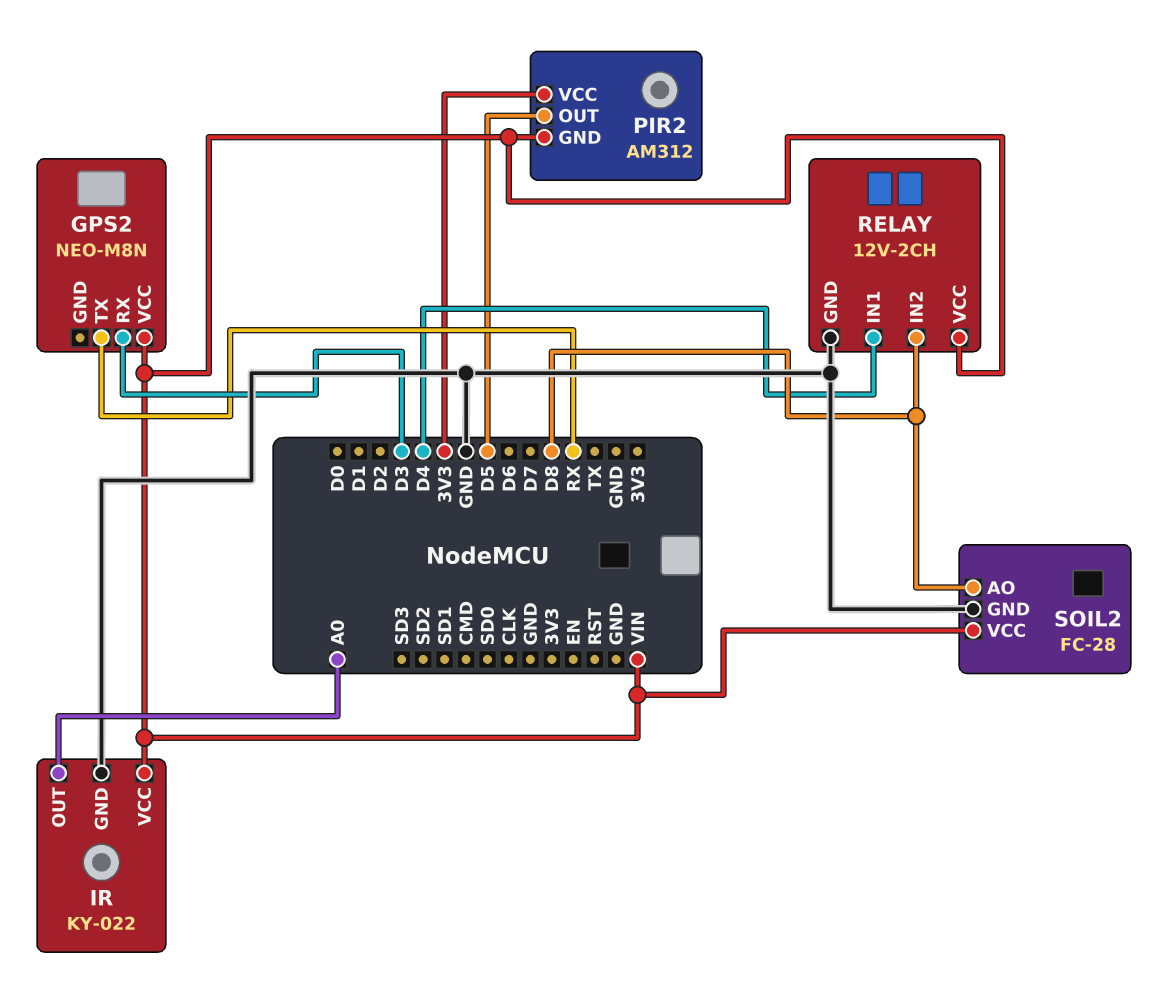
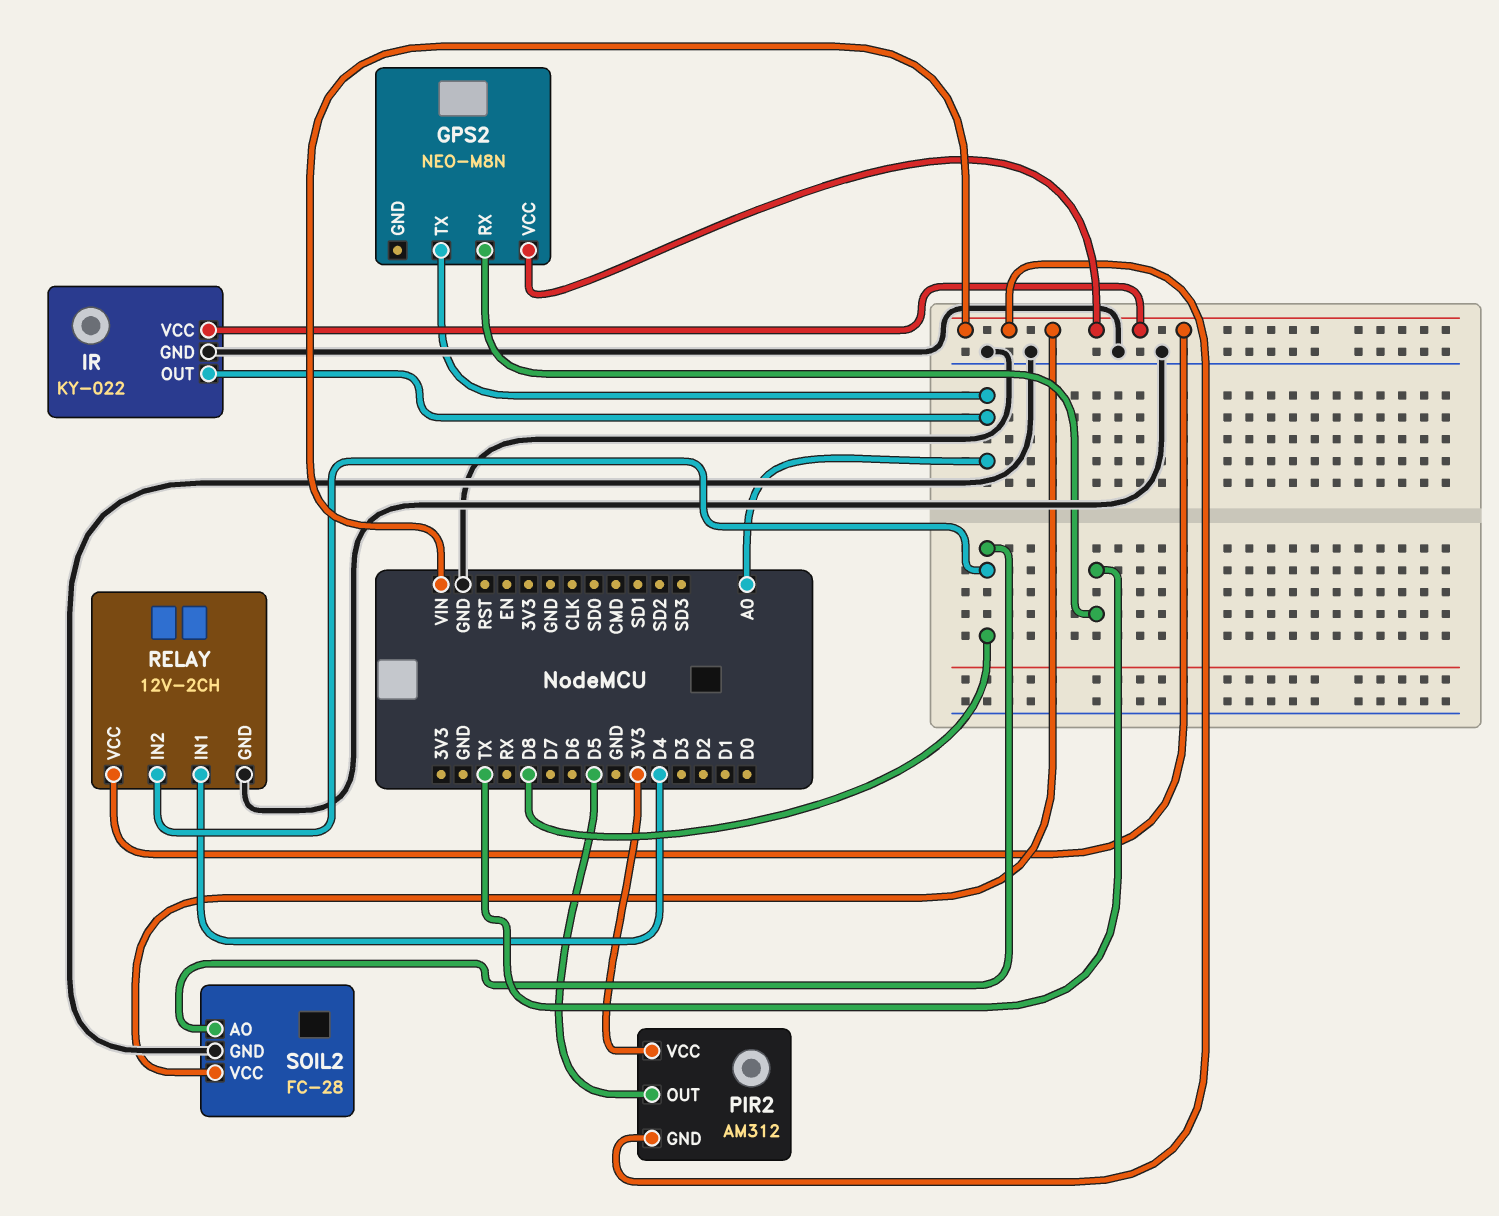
GPS2 pin RX: D3 -> TX
GPS2 pin TX: RX -> A0

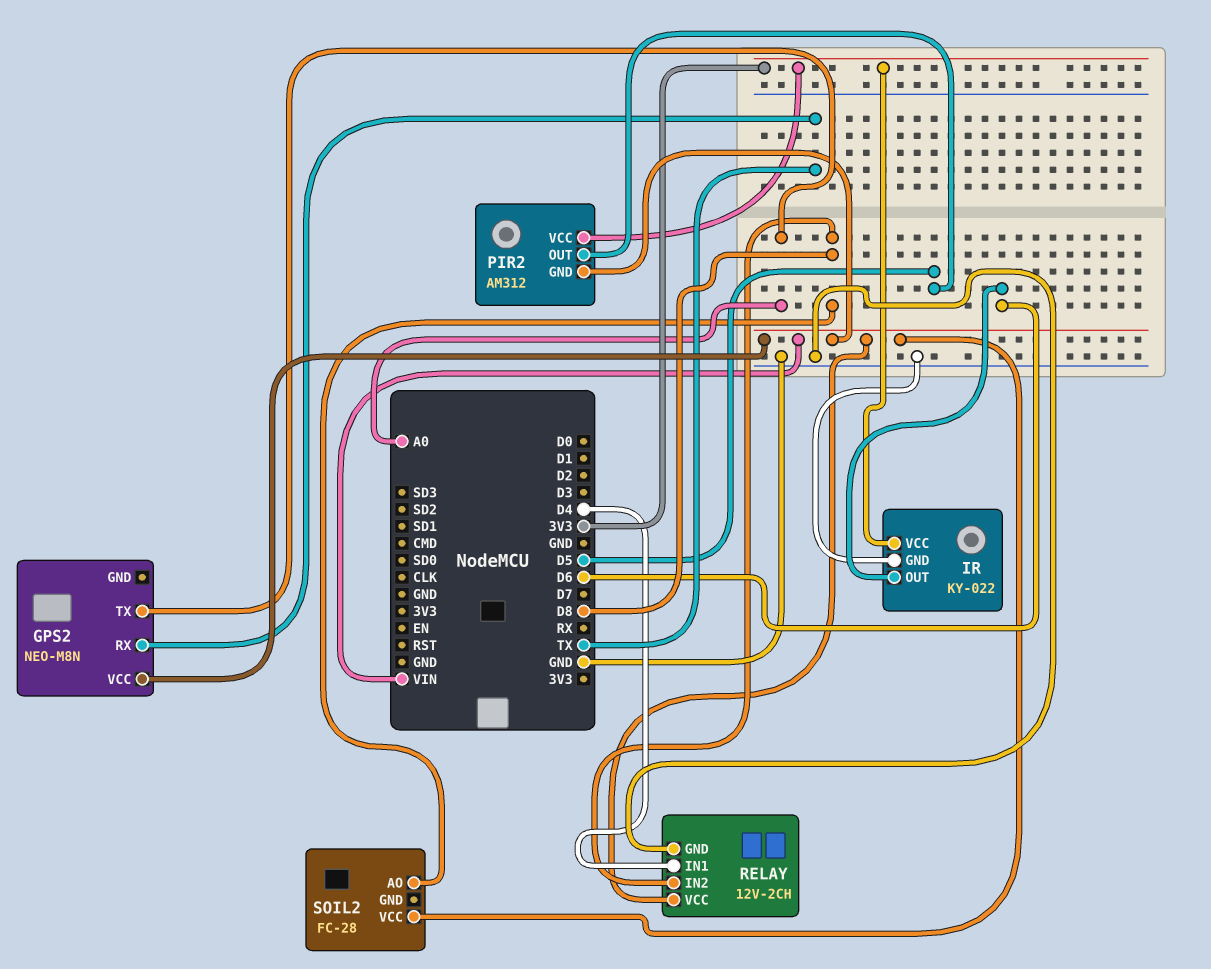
IR pin OUT: A0 -> D6
IR pin VCC: VIN -> 3V3
SOIL2 pin GND: GND -> none

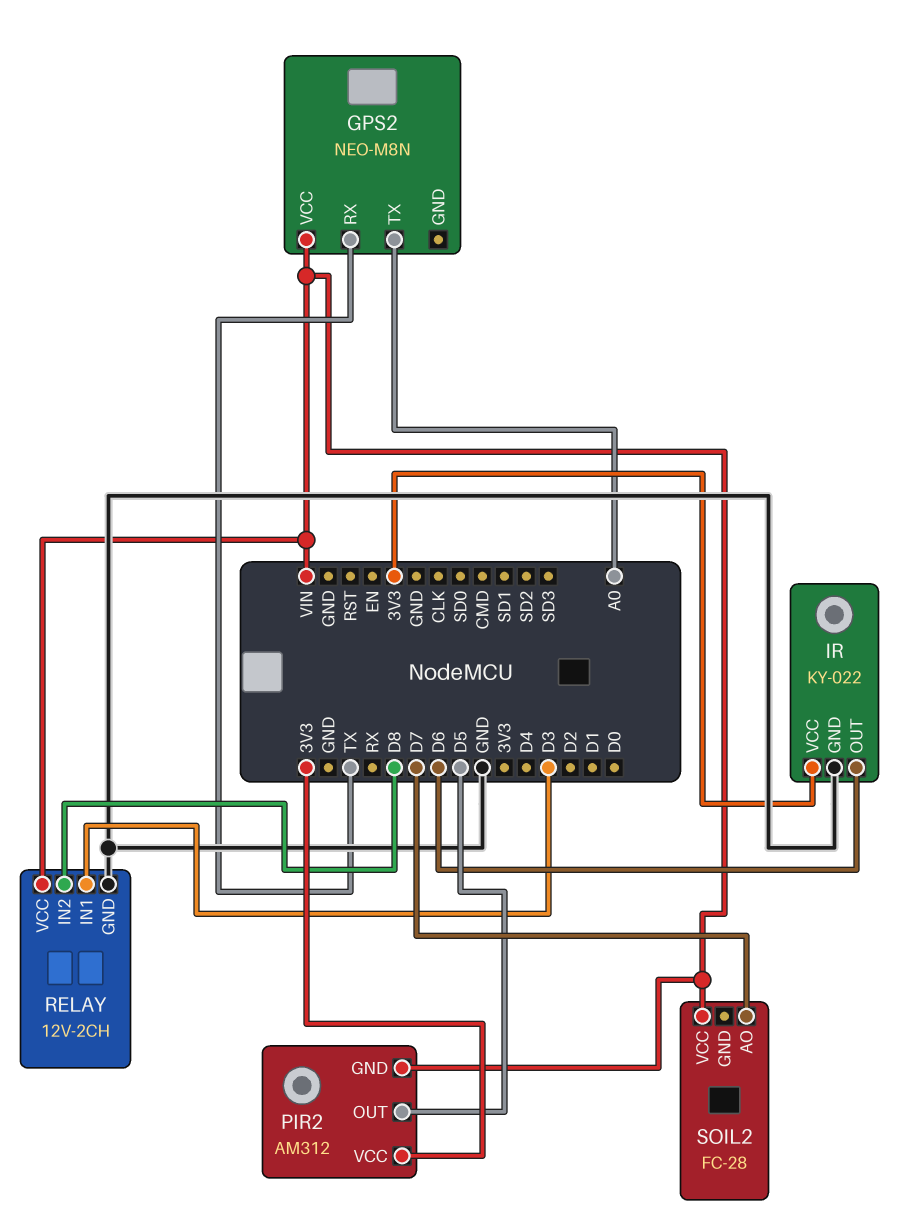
RELAY pin IN1: D4 -> D3
SOIL2 pin AO: D8 -> D7

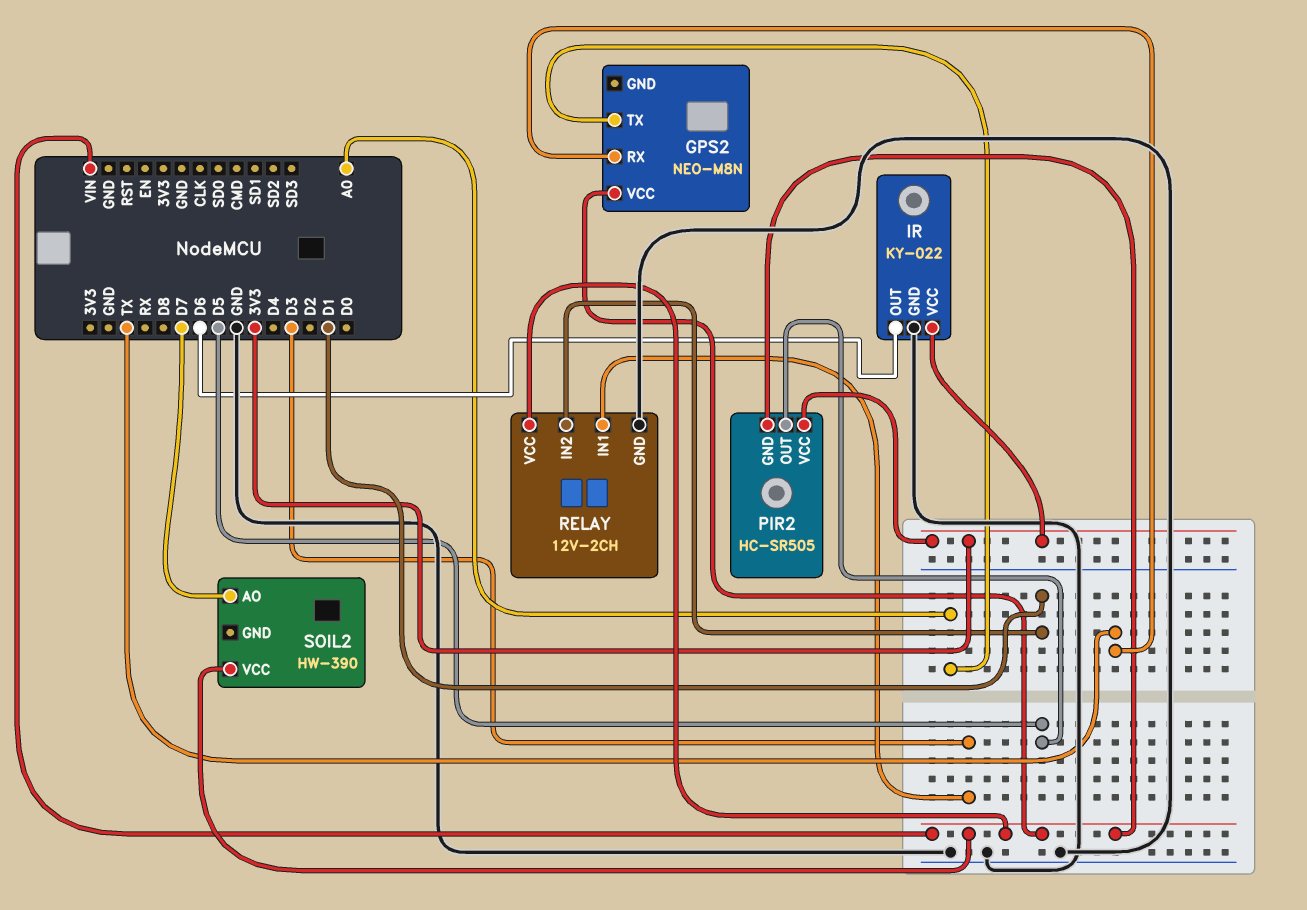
PIR2: AM312 -> HC-SR505
RELAY pin IN2: D8 -> D1
SOIL2: FC-28 -> HW-390

